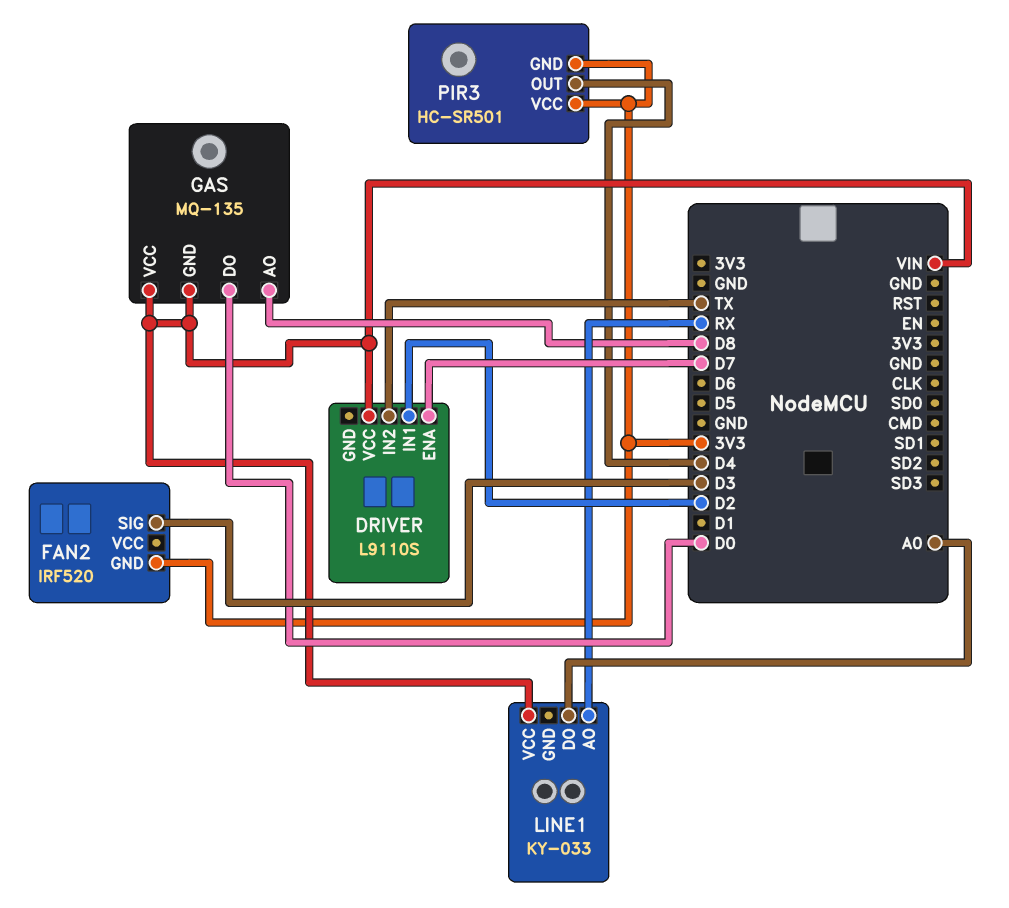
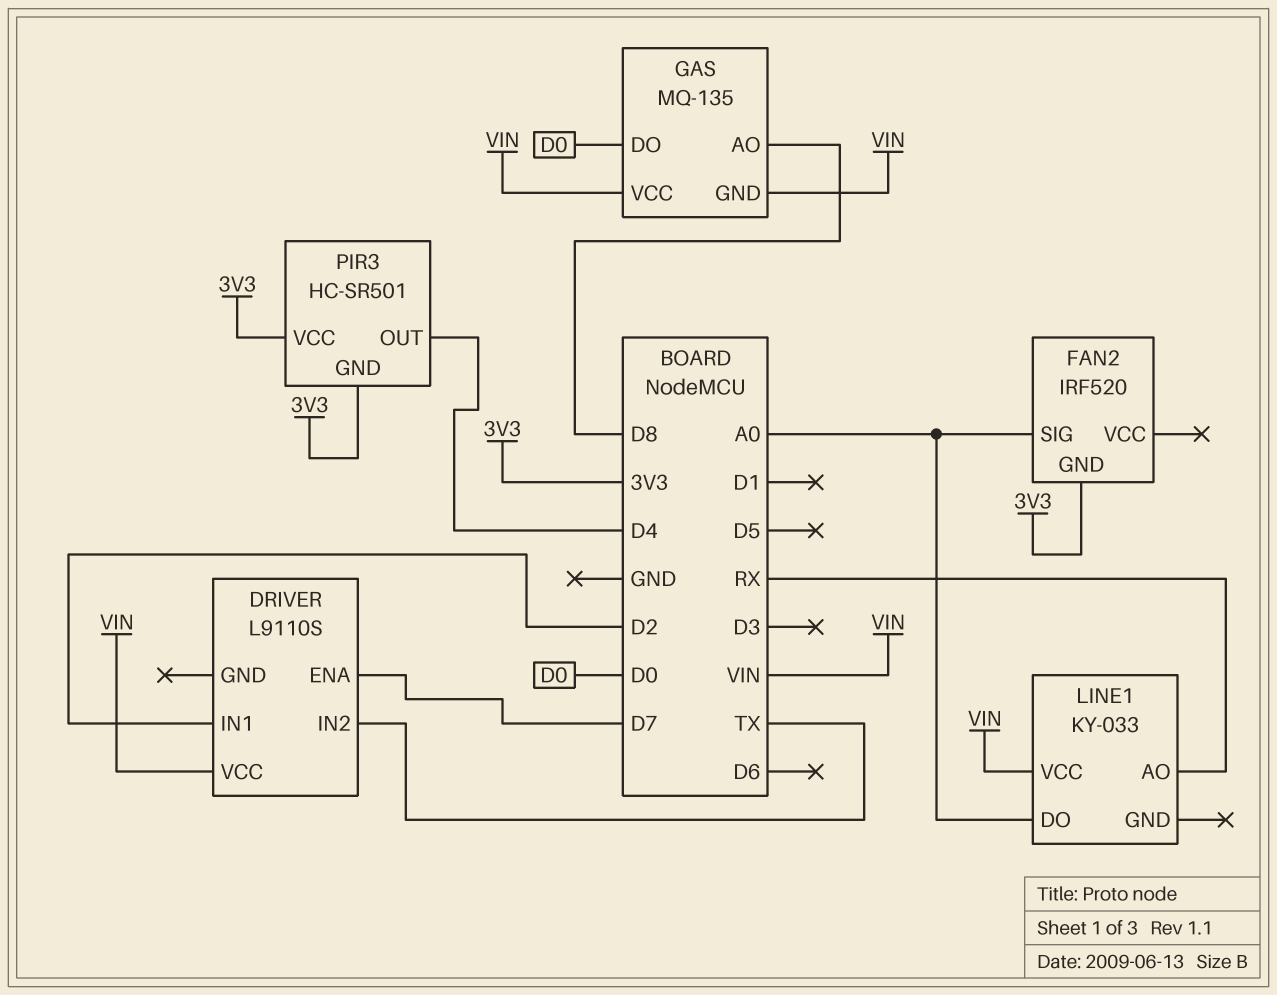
FAN2 pin SIG: D3 -> A0

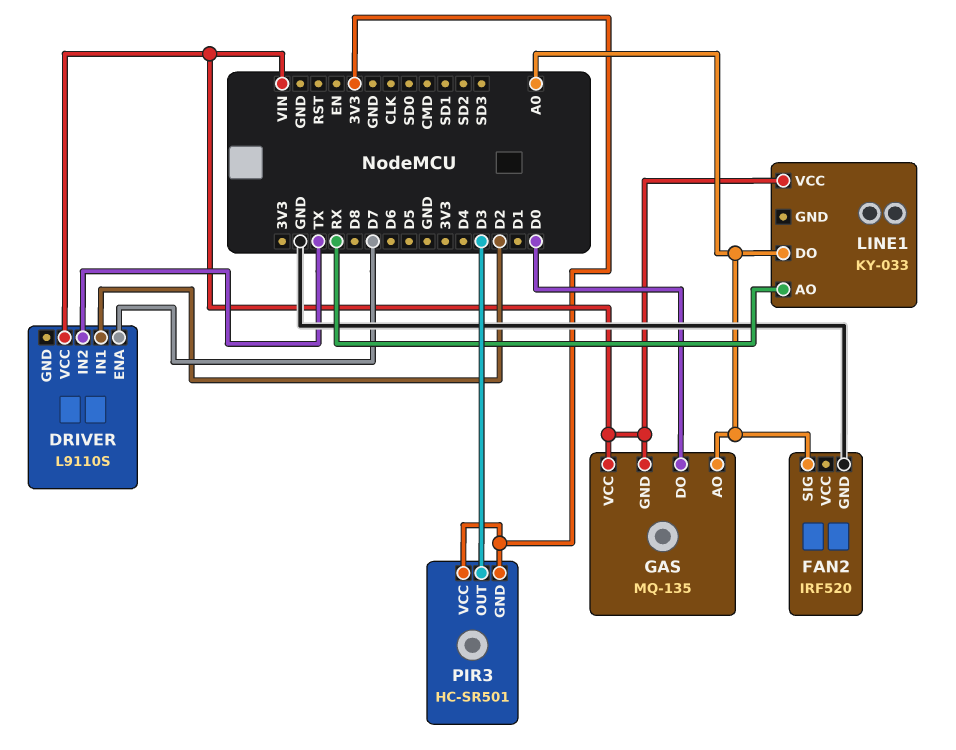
FAN2 pin GND: 3V3 -> GND
GAS pin AO: D8 -> A0
PIR3 pin OUT: D4 -> D3

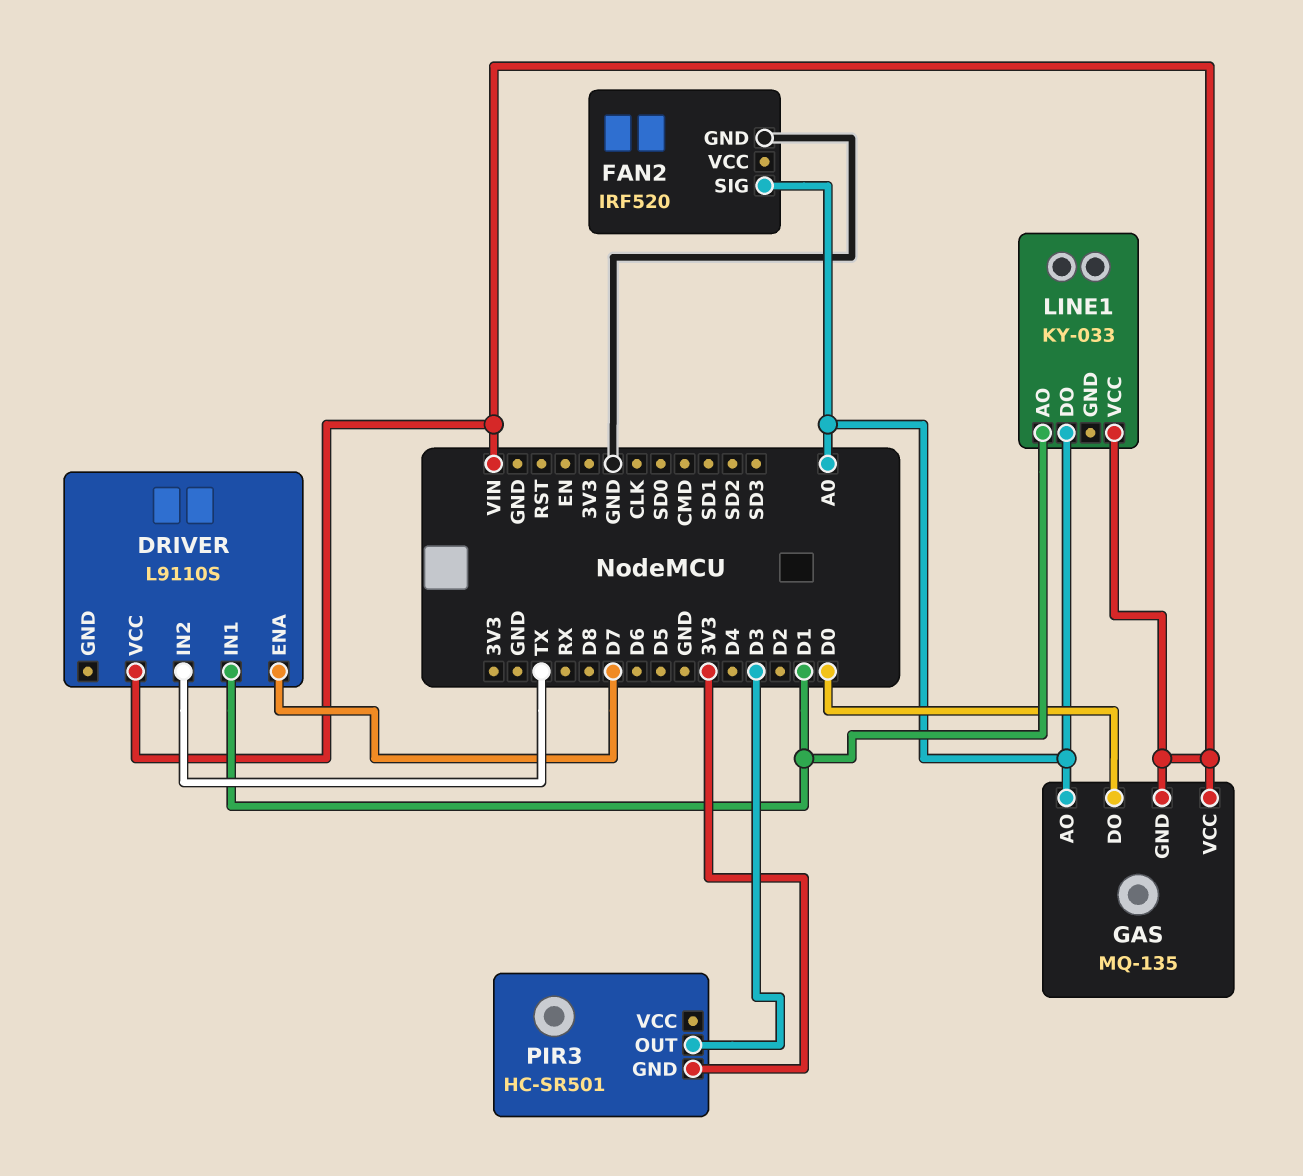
DRIVER pin IN1: D2 -> D1
LINE1 pin AO: RX -> D1
PIR3 pin VCC: 3V3 -> none

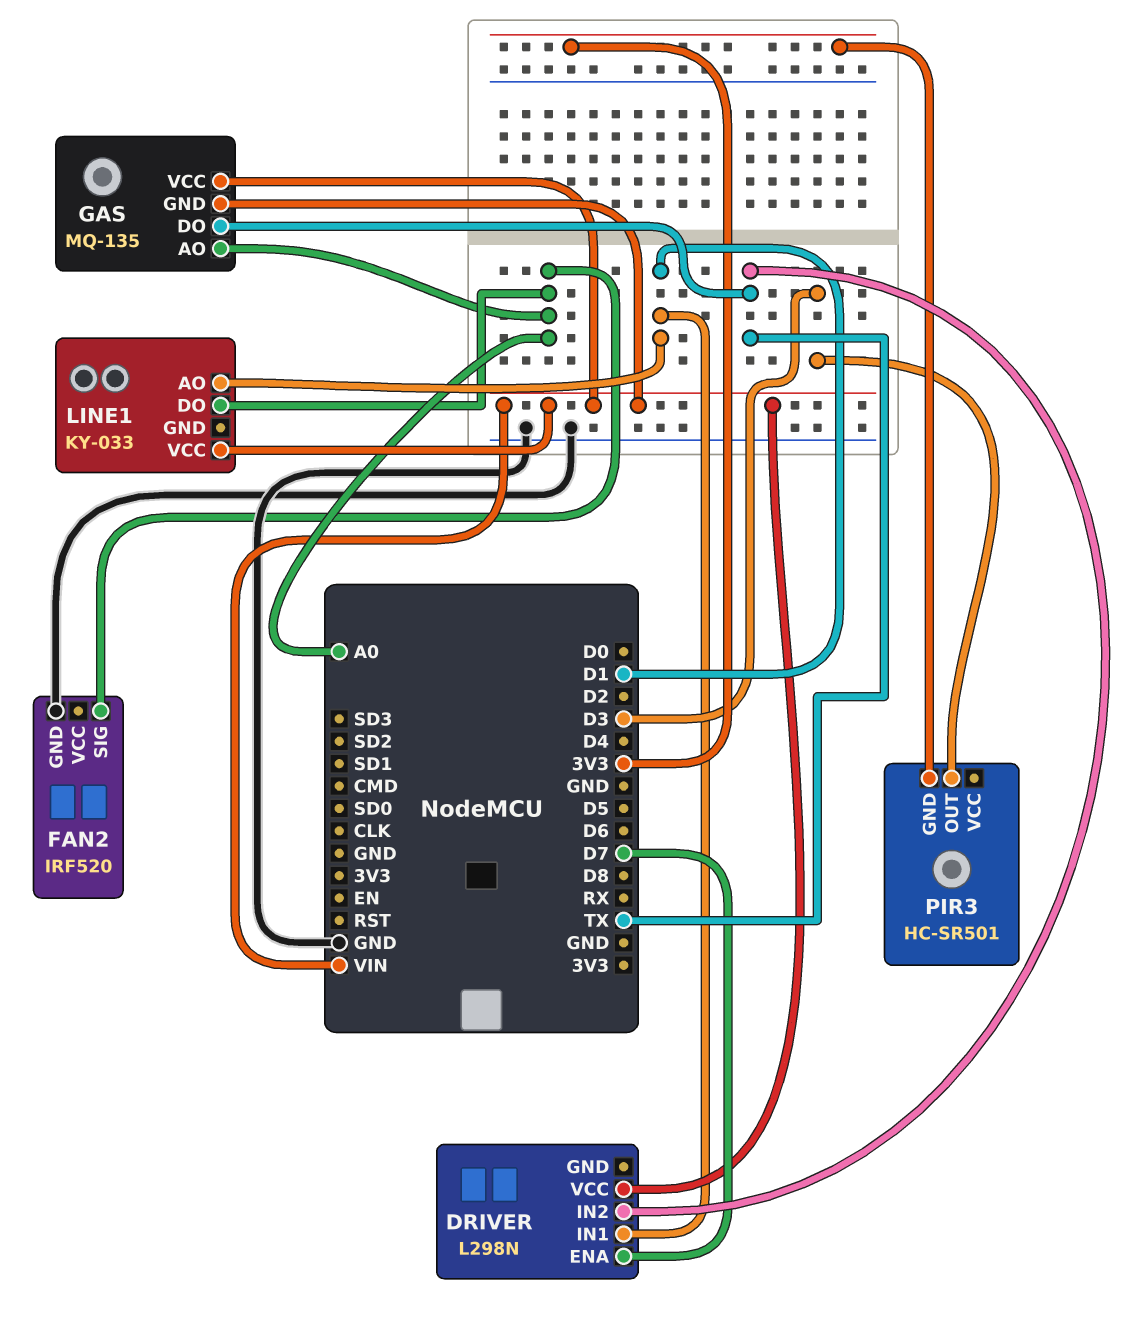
DRIVER: L9110S -> L298N
GAS pin DO: D0 -> TX

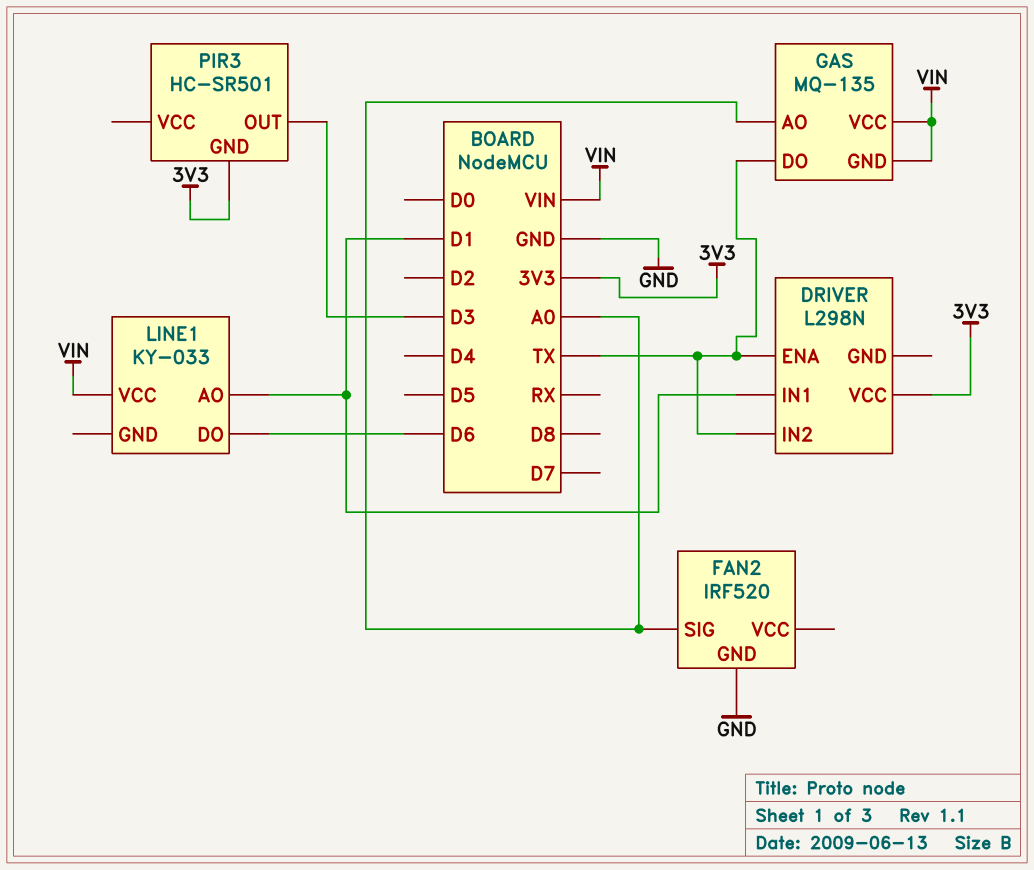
DRIVER pin ENA: D7 -> TX
DRIVER pin VCC: VIN -> 3V3
LINE1 pin DO: A0 -> D6

